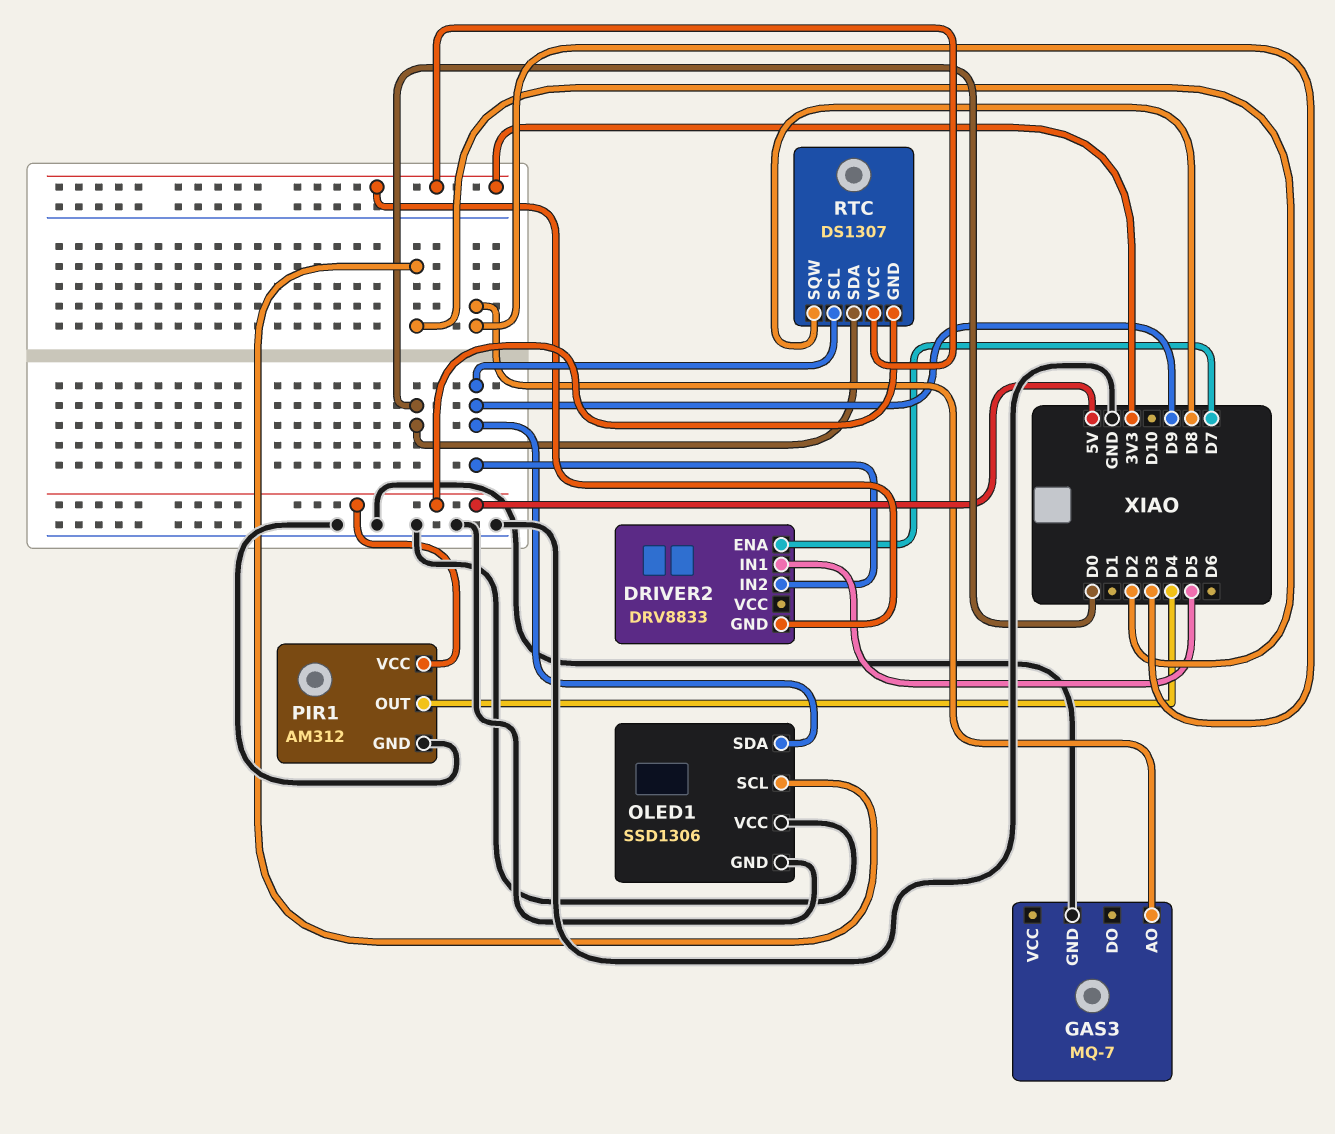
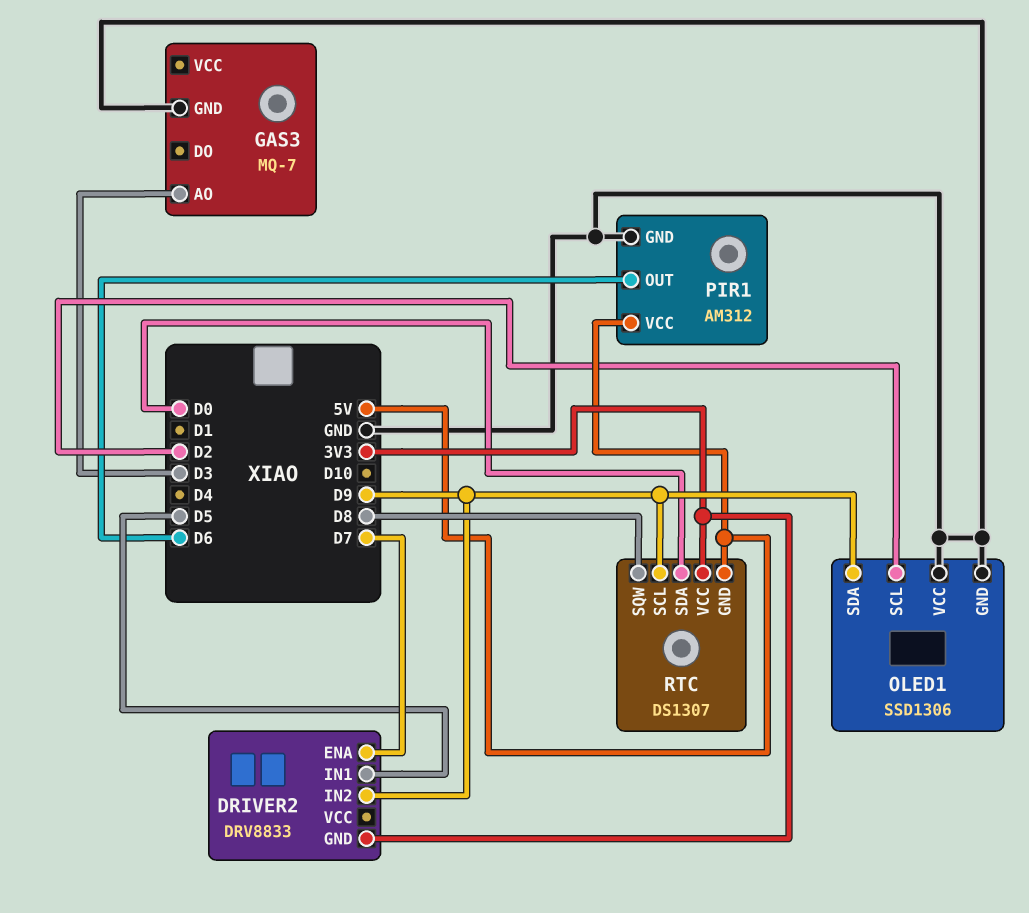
PIR1 pin OUT: D4 -> D6

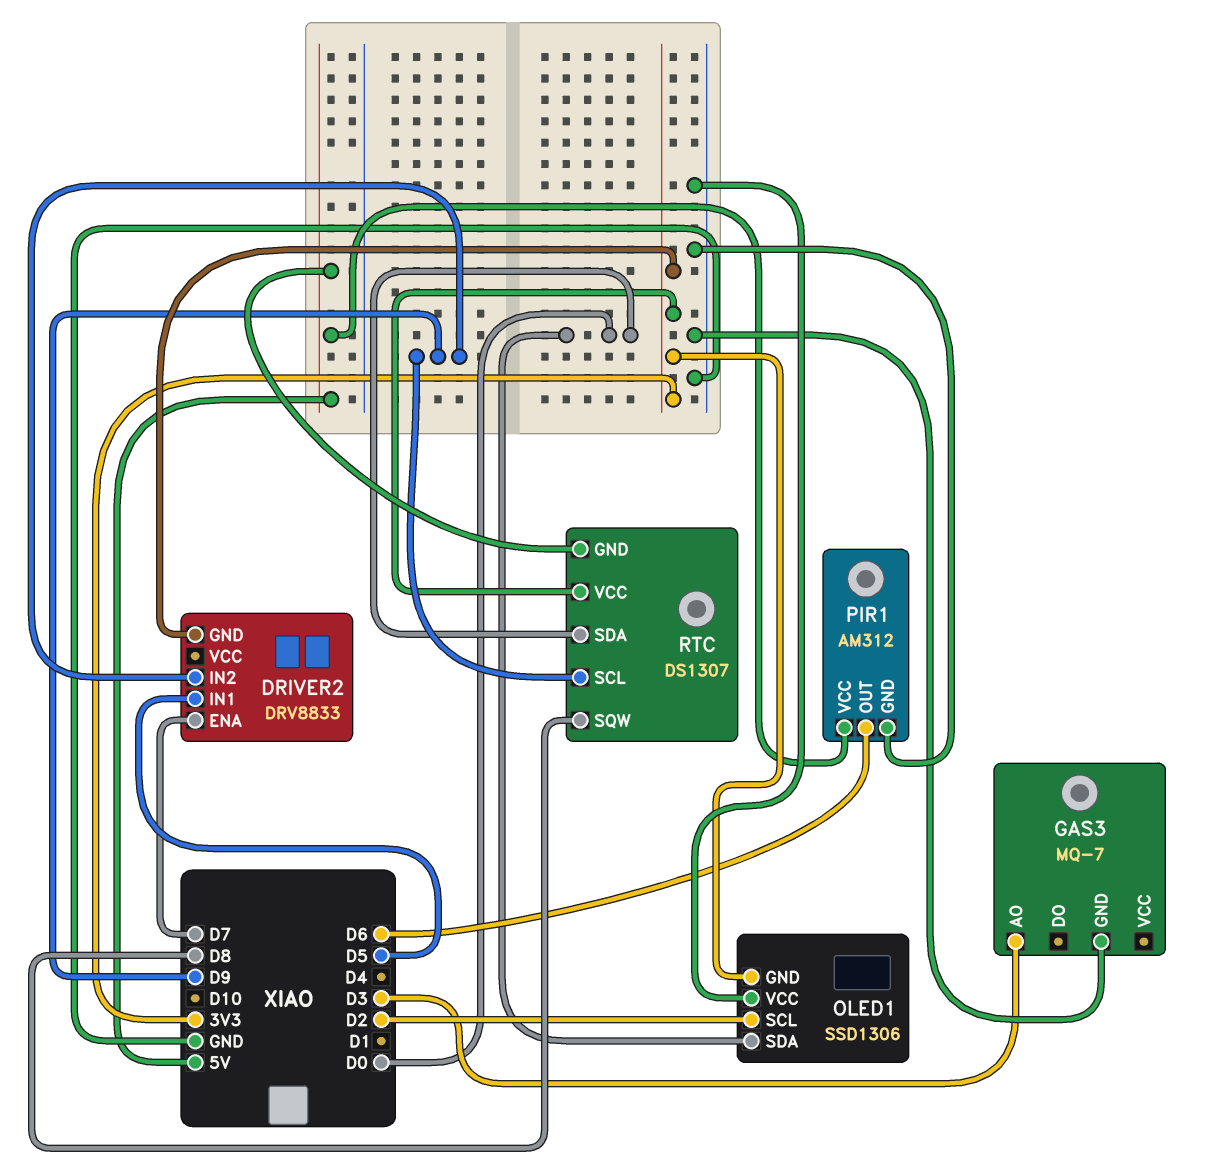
OLED1 pin GND: GND -> 3V3
OLED1 pin SDA: D9 -> D0

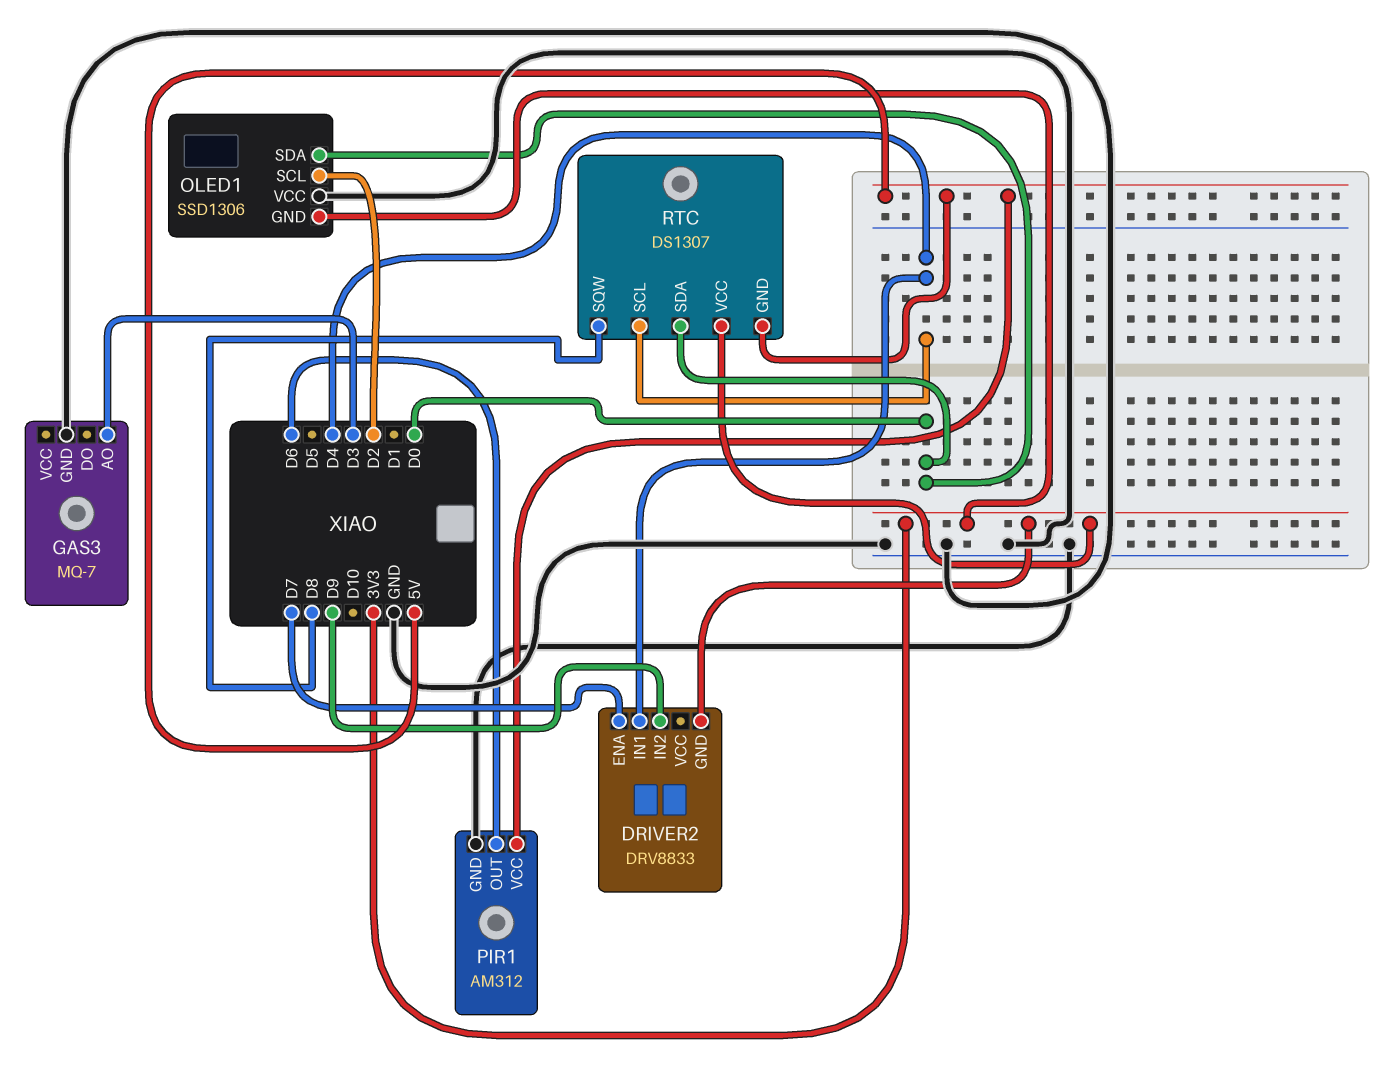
DRIVER2 pin IN1: D5 -> D4
RTC pin SCL: D9 -> D4

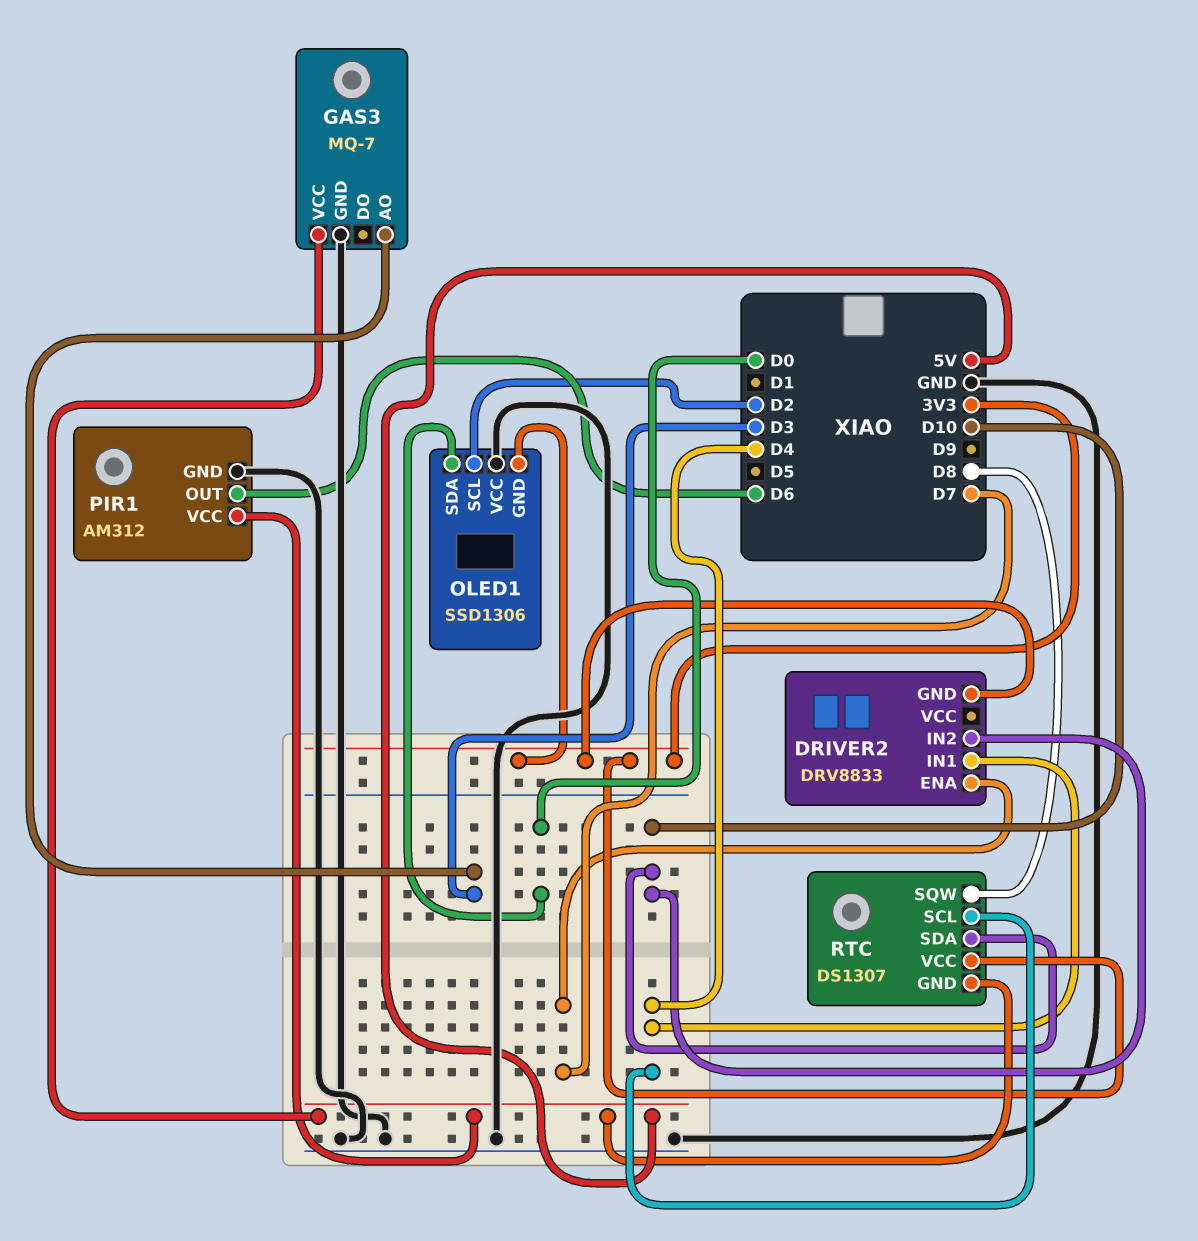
DRIVER2 pin IN2: D9 -> D10
GAS3 pin VCC: none -> 5V
RTC pin SDA: D0 -> D10

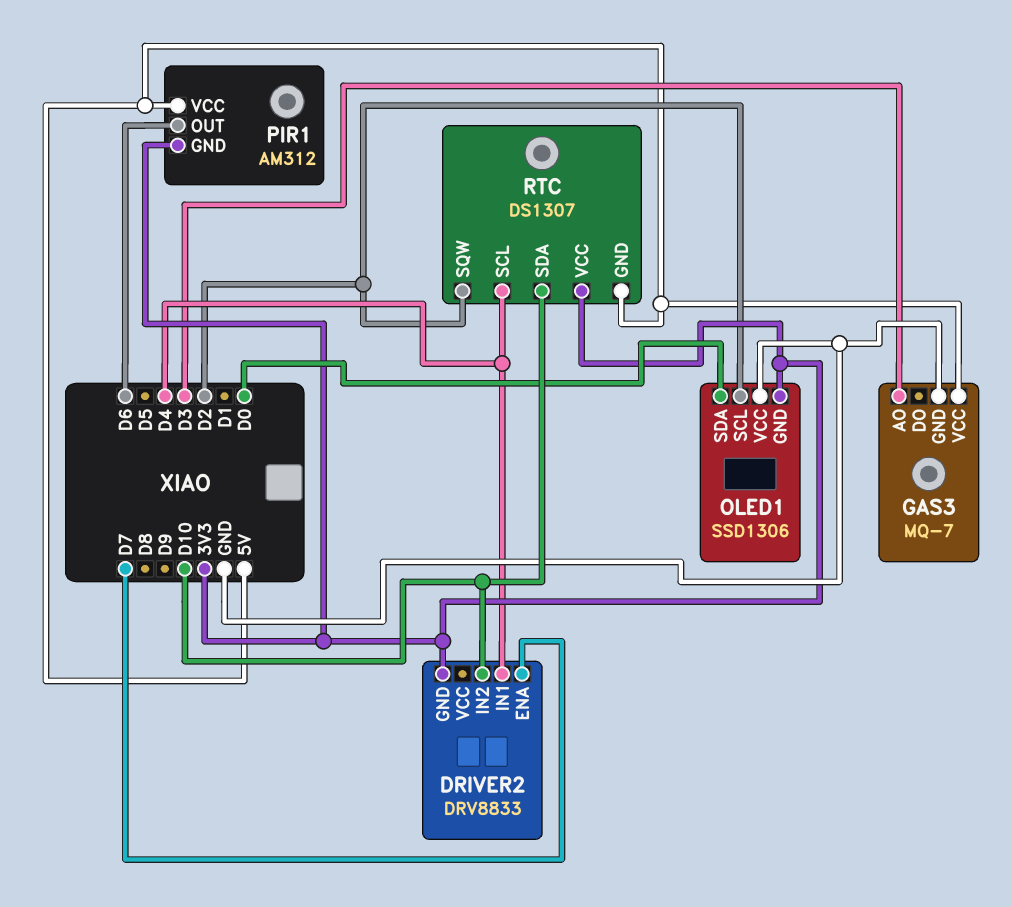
PIR1 pin GND: GND -> 3V3
RTC pin SQW: D8 -> D2

